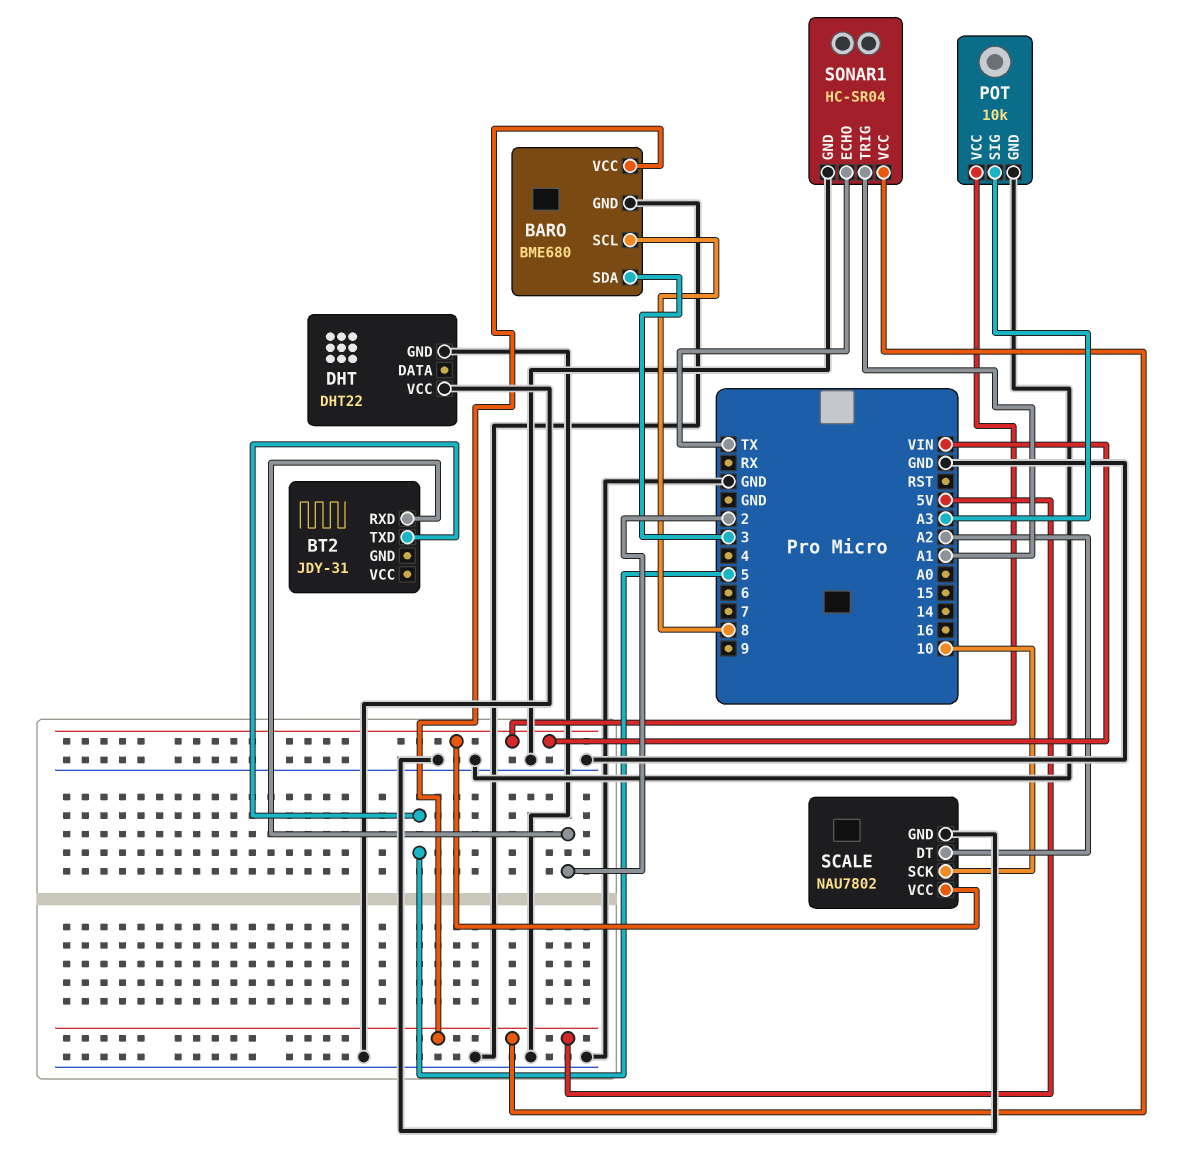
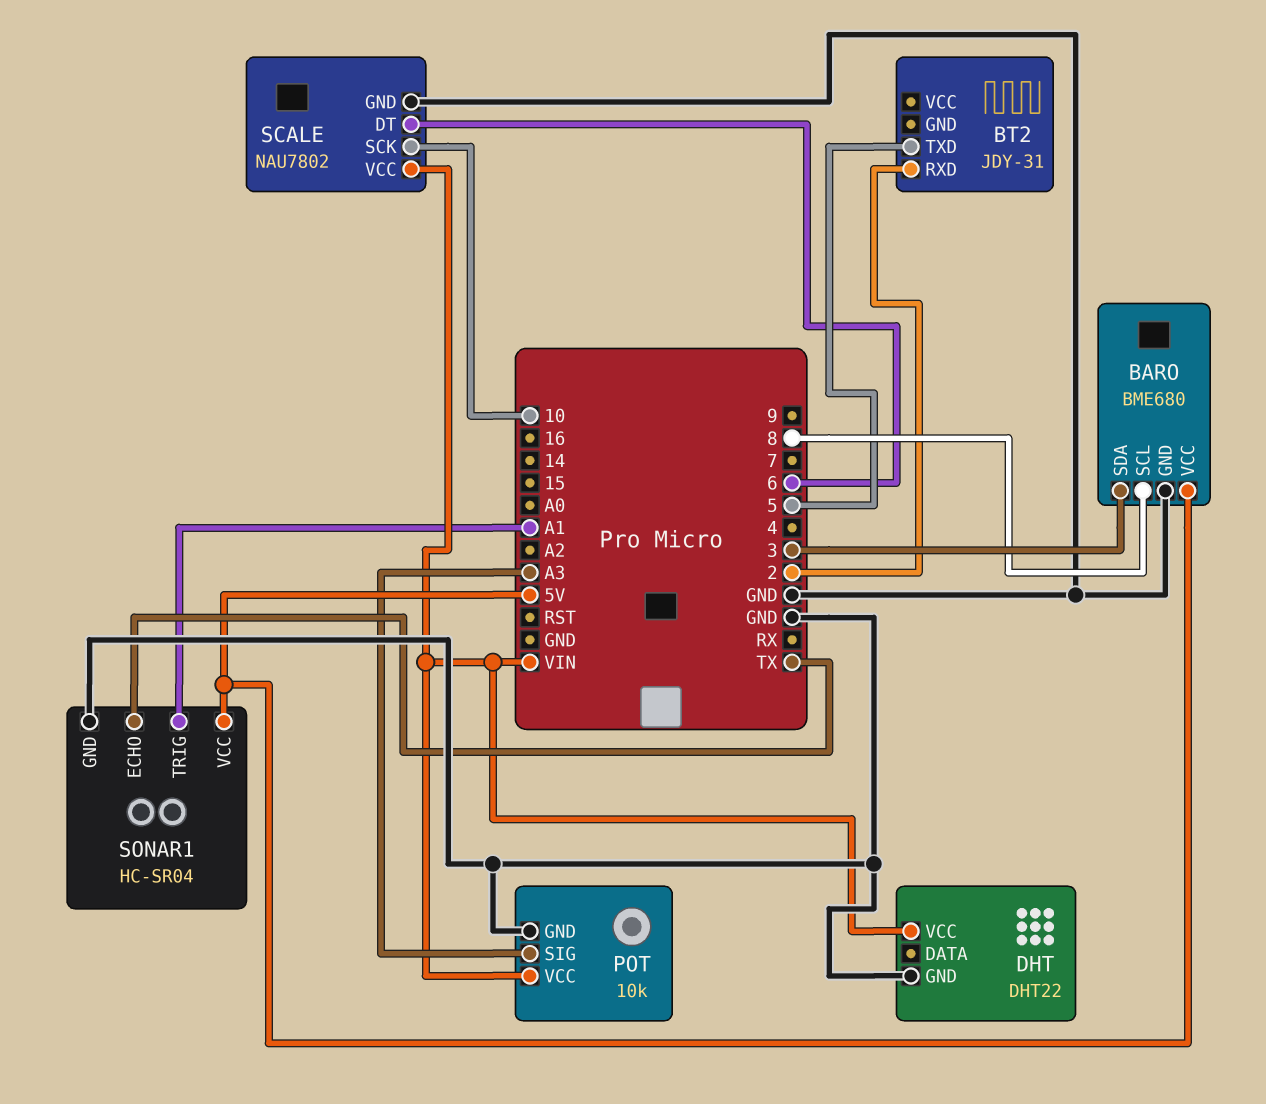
DHT pin VCC: GND -> VIN
SCALE pin DT: A2 -> 6

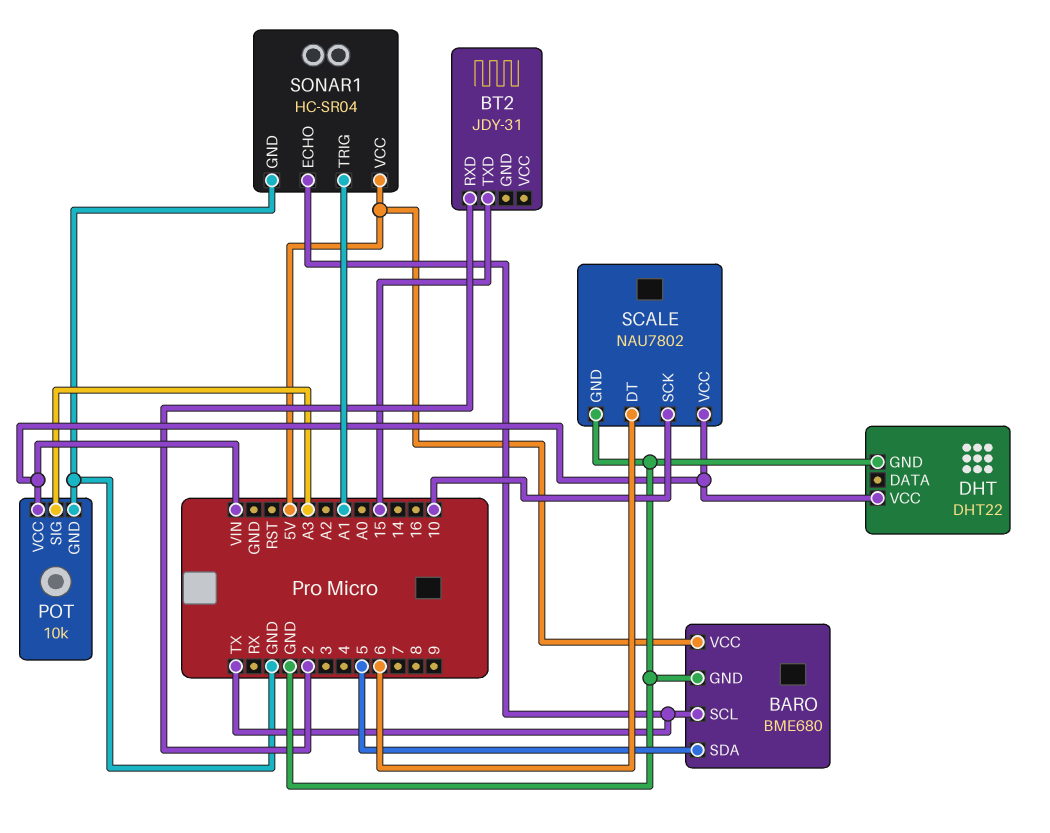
BARO pin SCL: 8 -> TX
BARO pin SDA: 3 -> 5
BT2 pin TXD: 5 -> 15

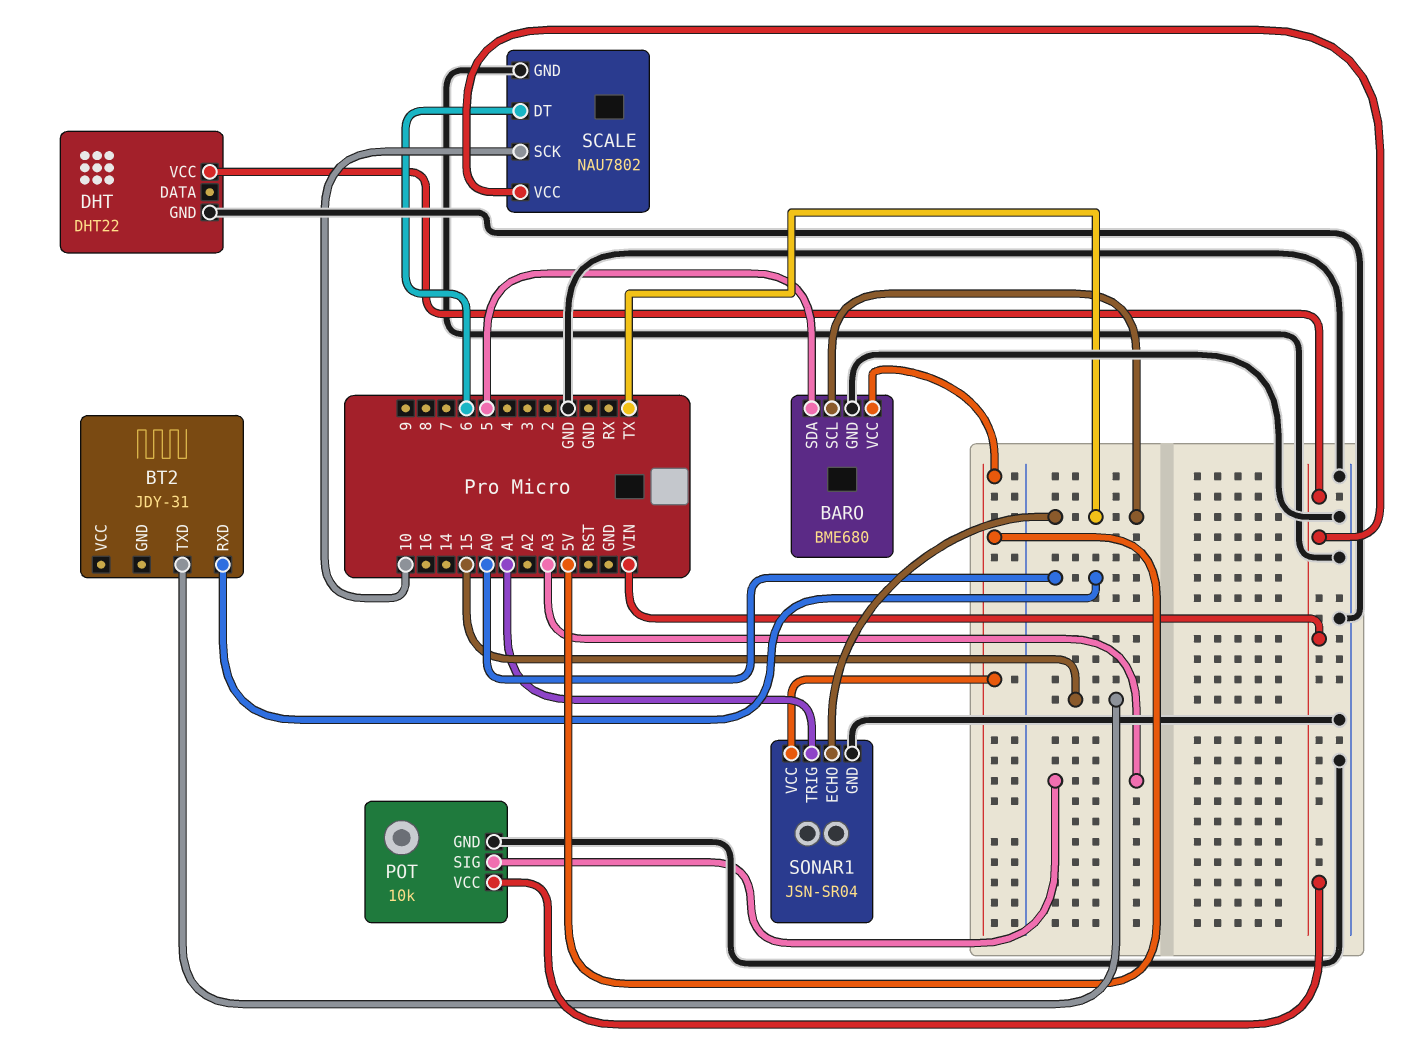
BT2 pin RXD: 2 -> A0
SONAR1: HC-SR04 -> JSN-SR04

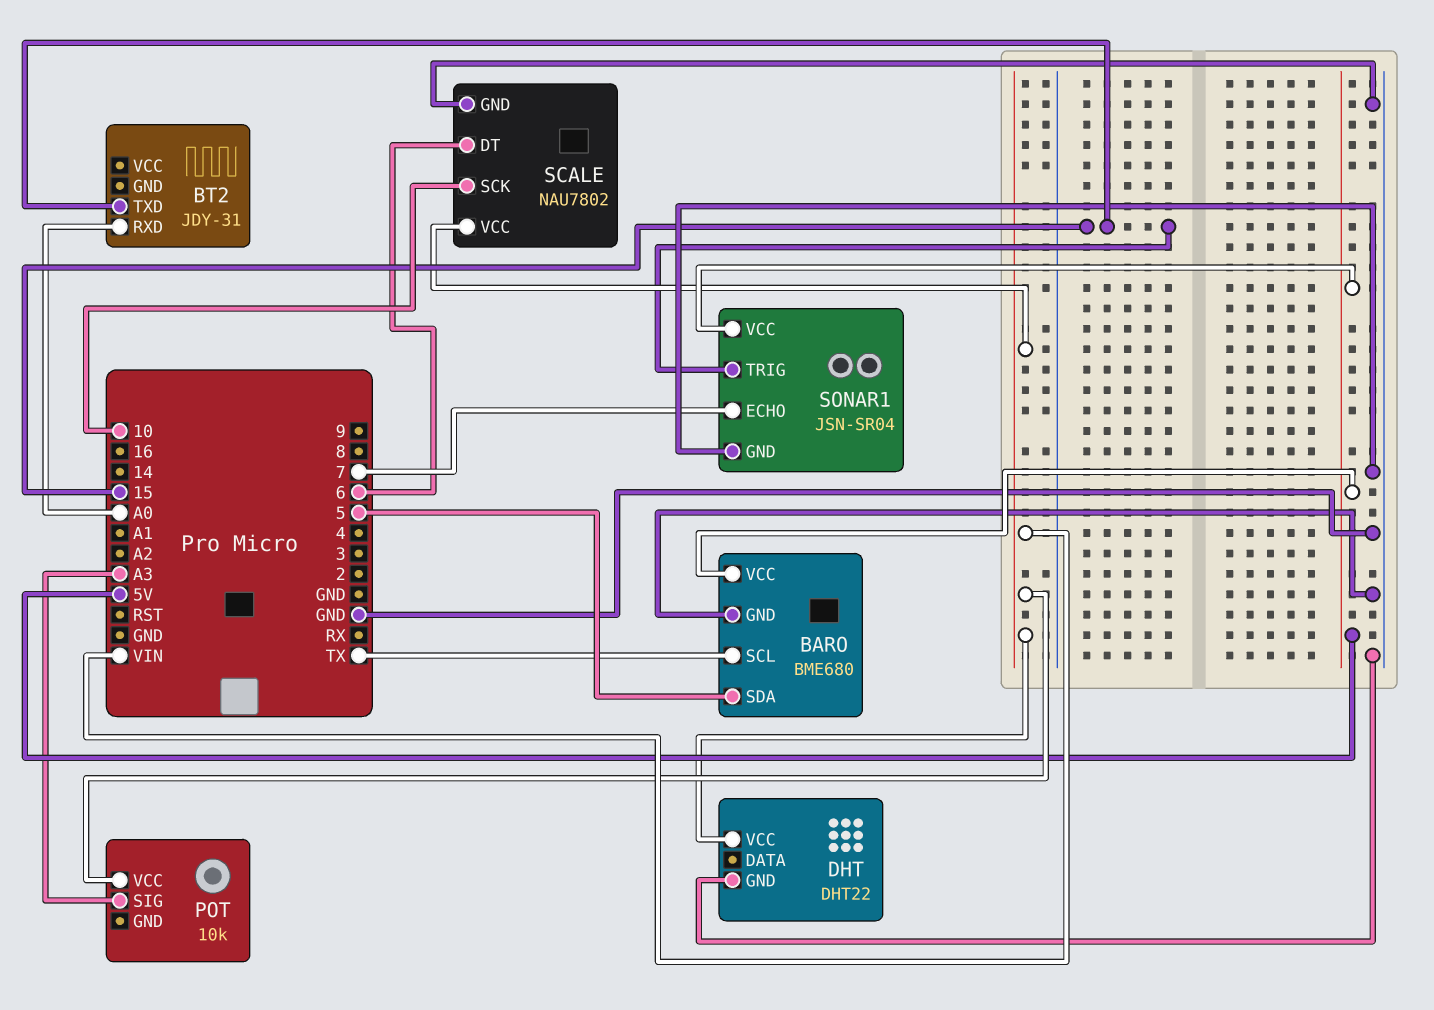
POT pin GND: GND -> none
SONAR1 pin ECHO: TX -> 7
SONAR1 pin TRIG: A1 -> 15

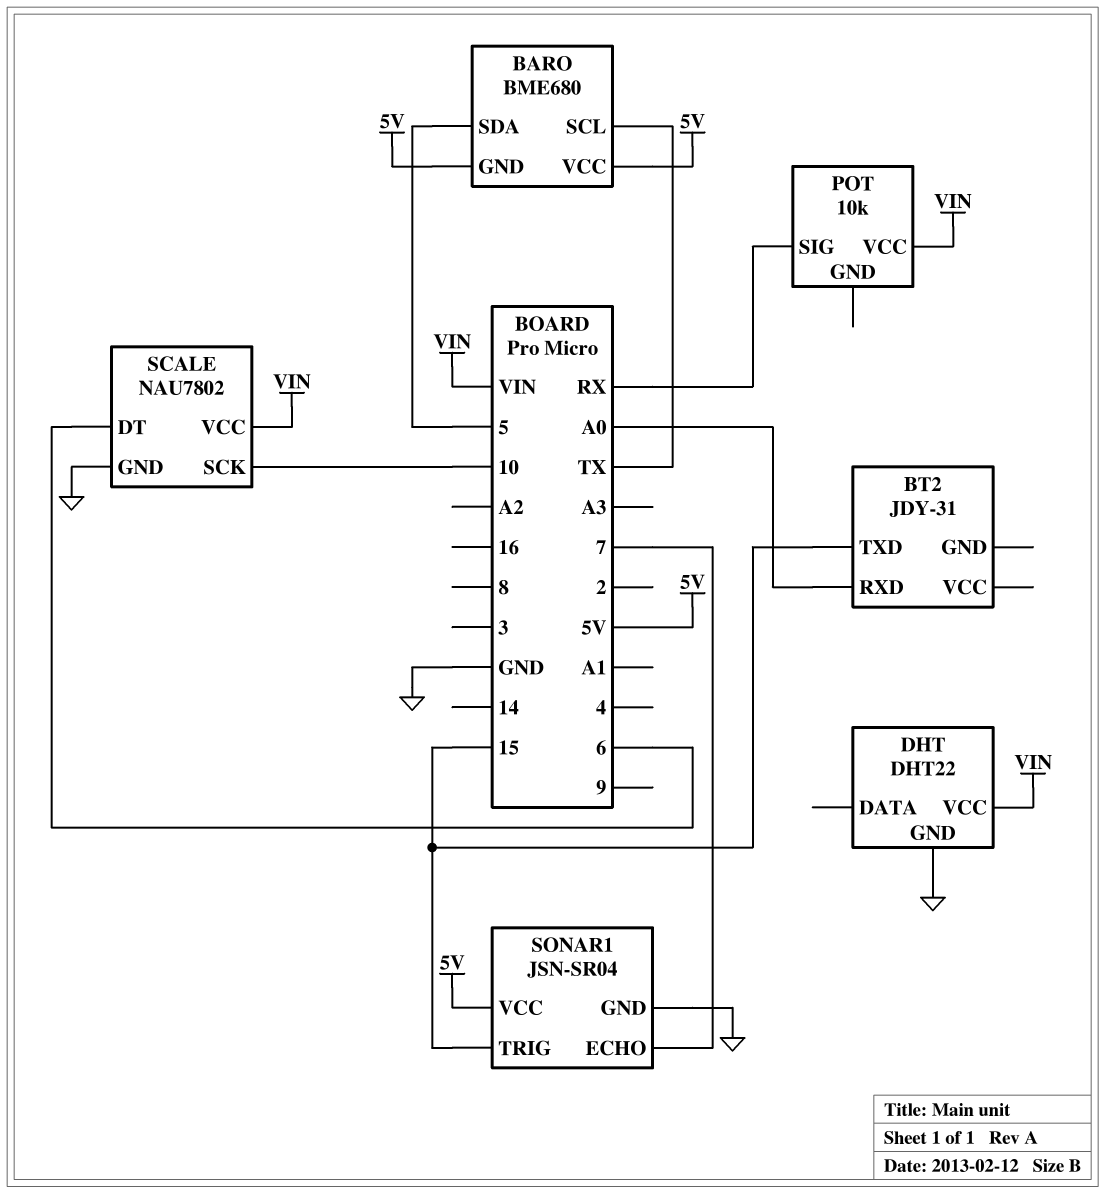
BARO pin GND: GND -> 5V
POT pin SIG: A3 -> RX

